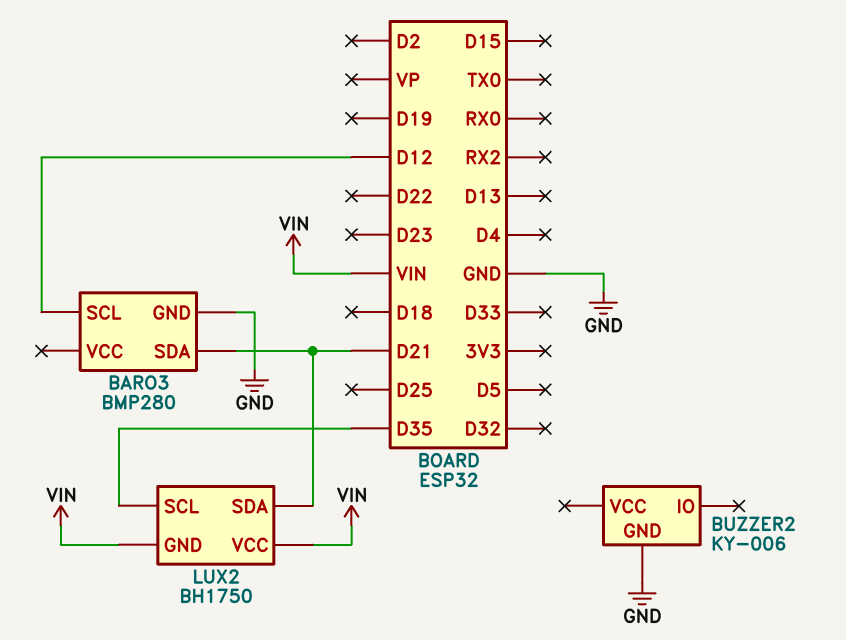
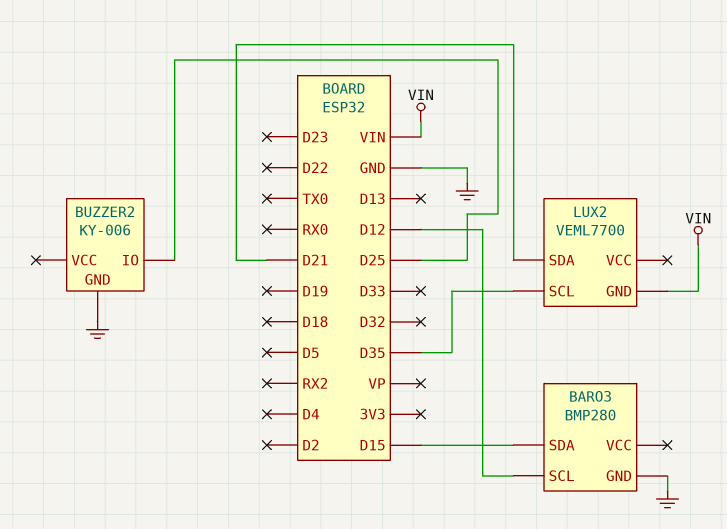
BARO3 pin SDA: D21 -> D15
BUZZER2 pin IO: none -> D25
LUX2: BH1750 -> VEML7700
LUX2 pin VCC: VIN -> none

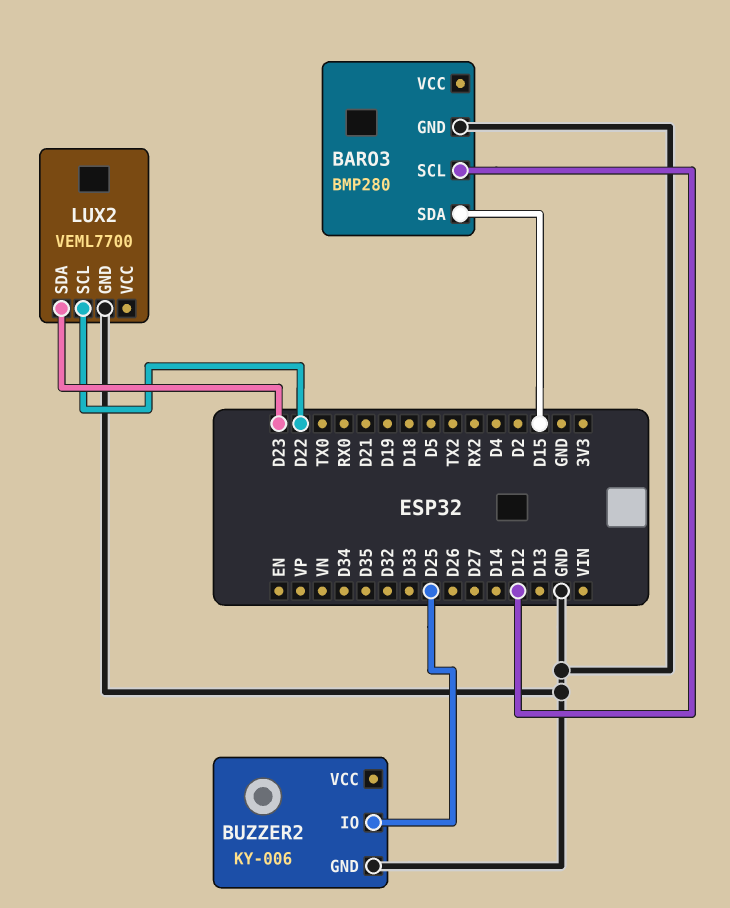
LUX2 pin GND: VIN -> GND
LUX2 pin SCL: D35 -> D22
LUX2 pin SDA: D21 -> D23

